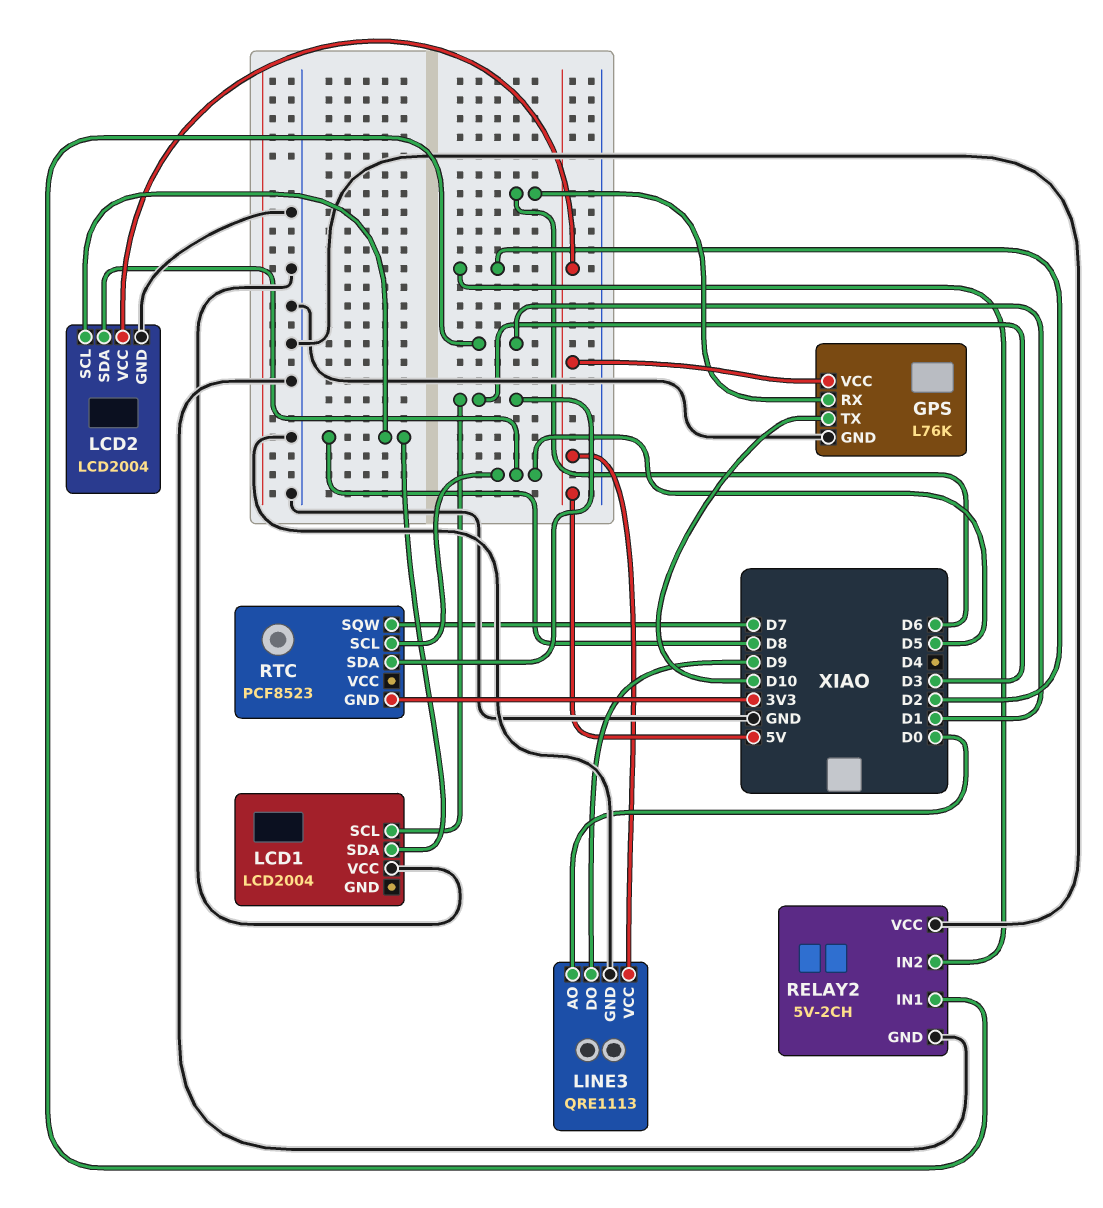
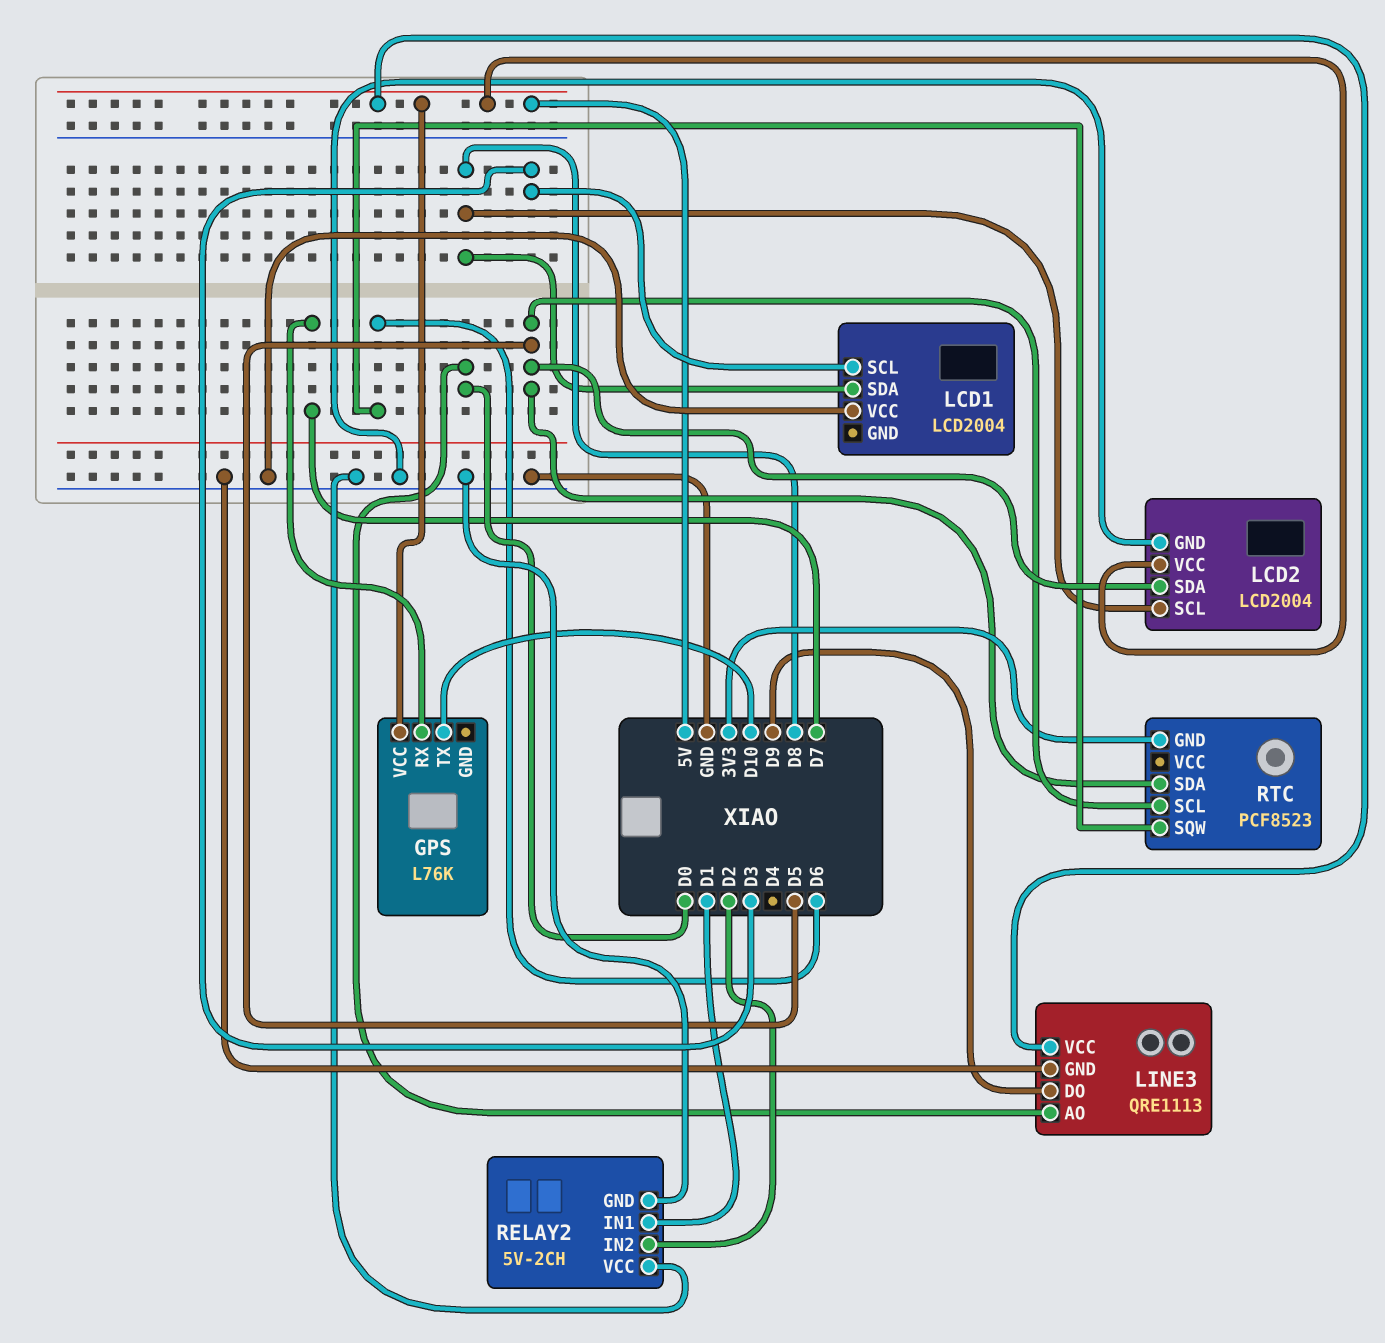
GPS pin GND: GND -> none
GPS pin RX: D6 -> D7
RTC pin SDA: D3 -> D5
RTC pin SQW: D7 -> D6

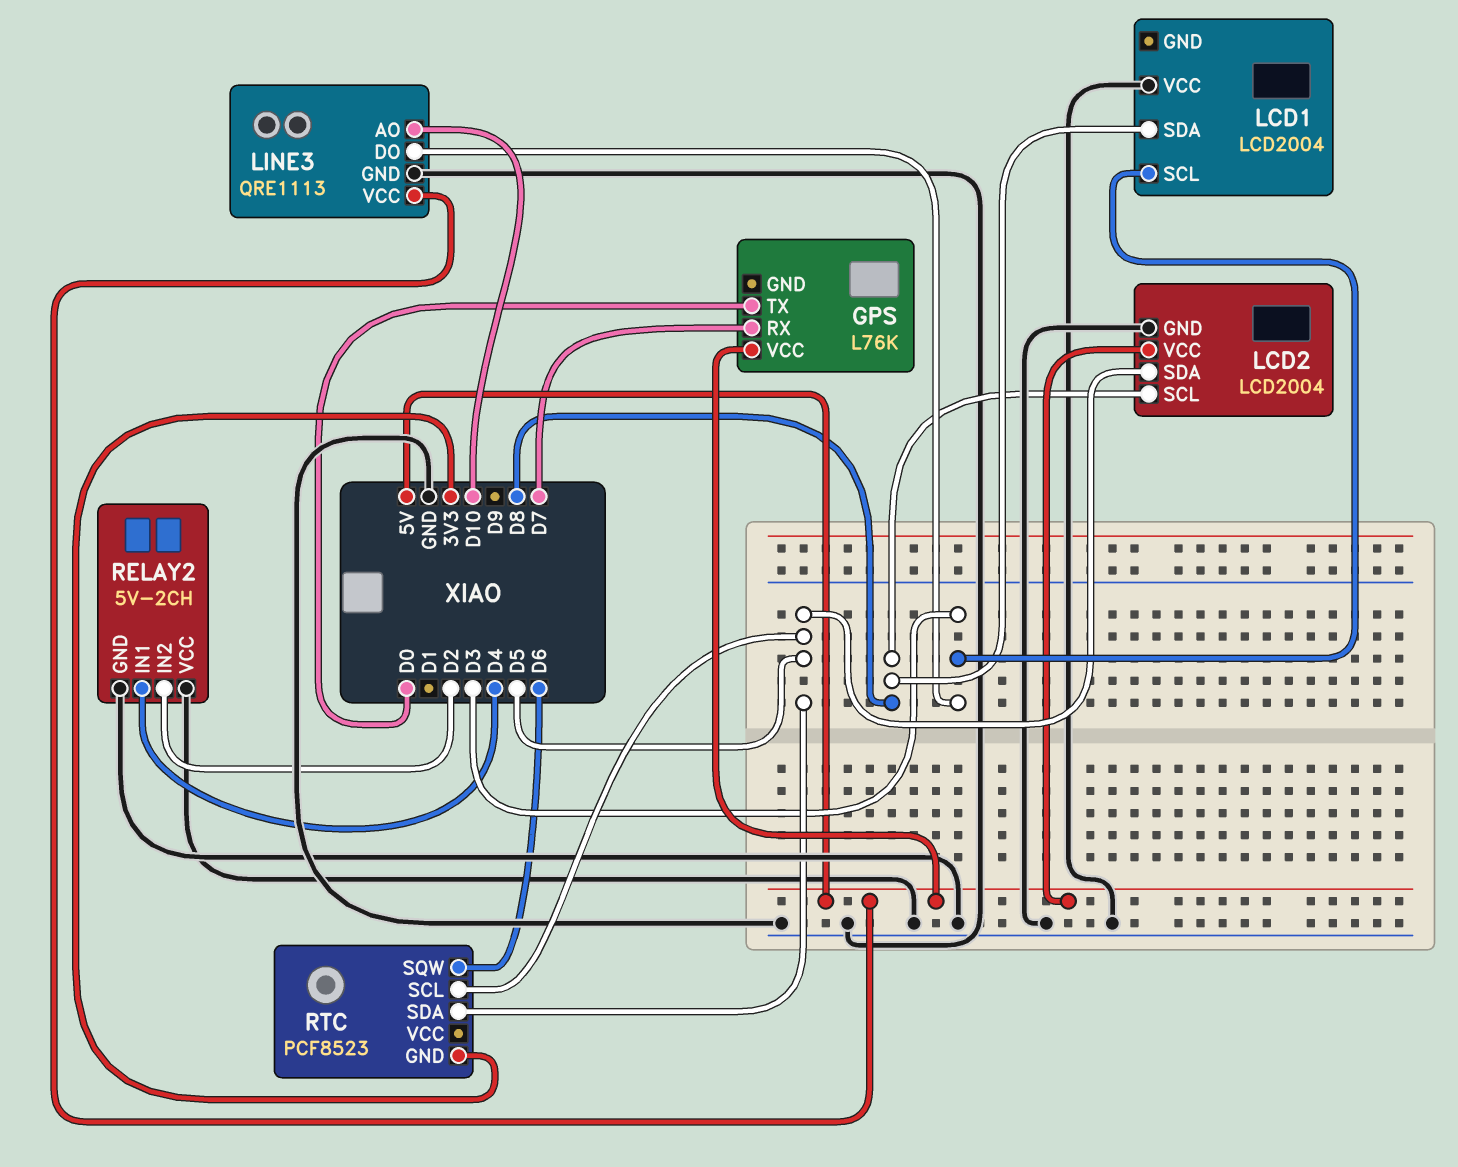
GPS pin TX: D10 -> D0
LINE3 pin AO: D0 -> D10
LINE3 pin DO: D9 -> D3
RELAY2 pin IN1: D1 -> D4

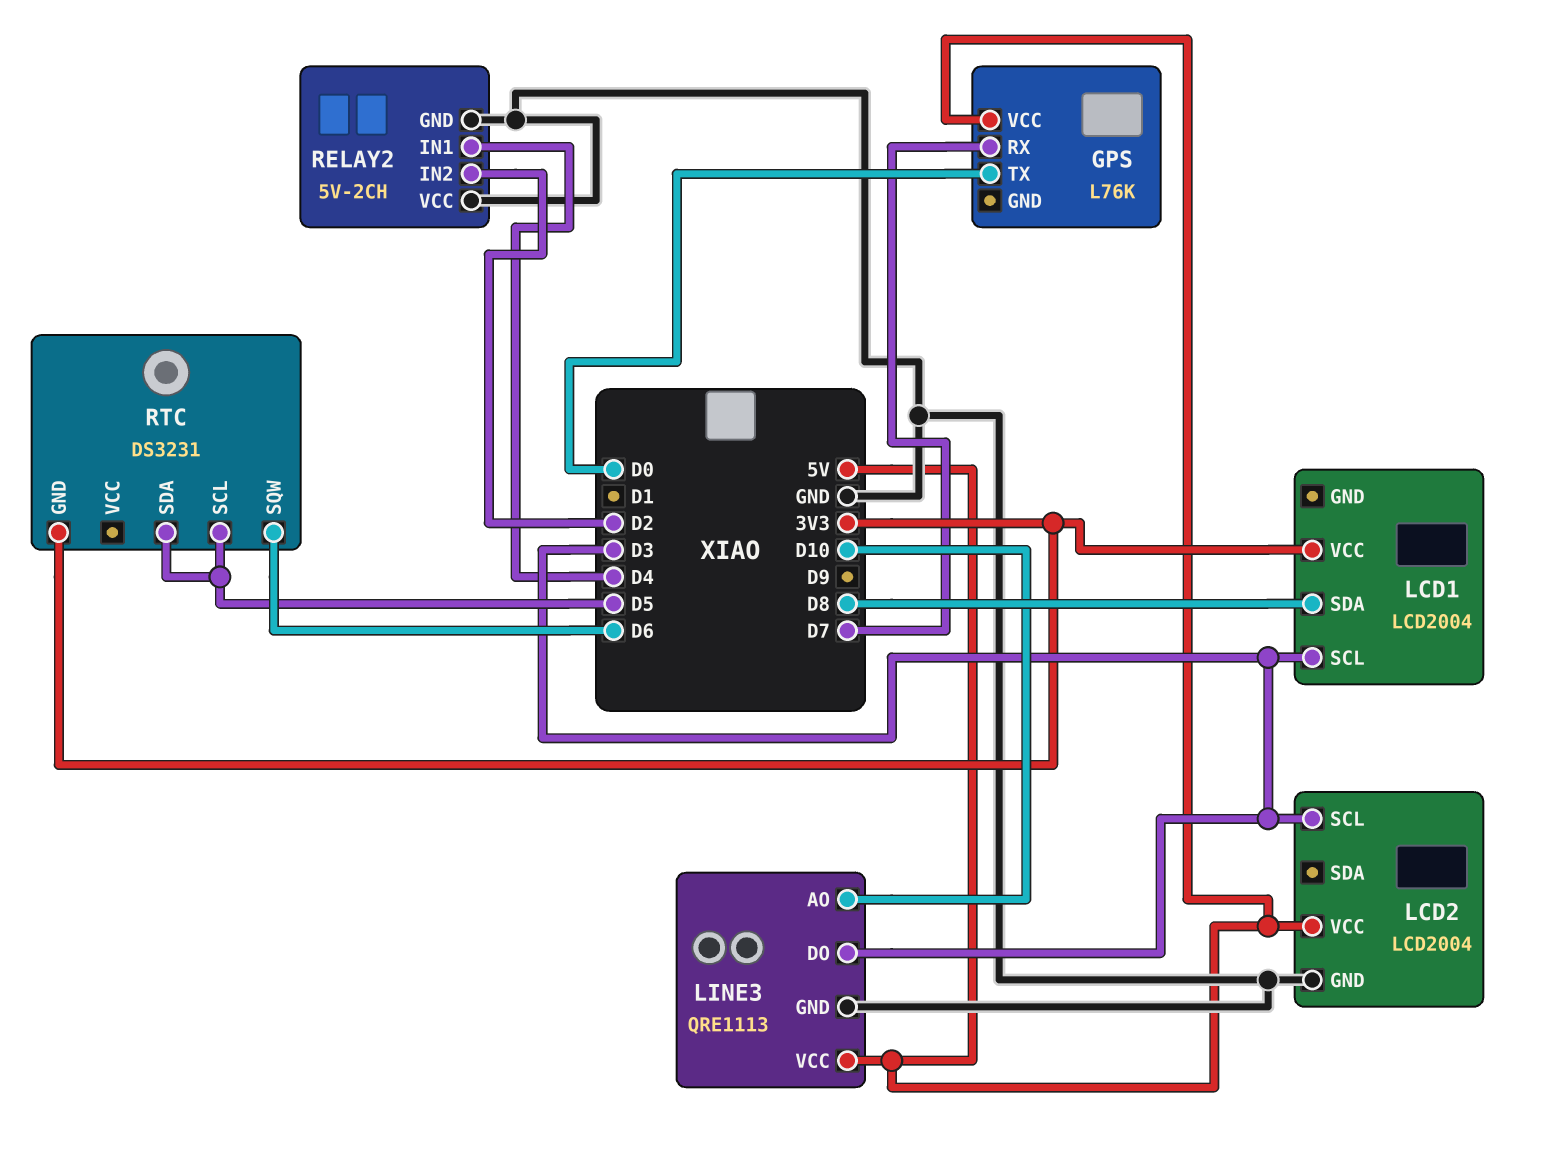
LCD1 pin VCC: GND -> 3V3
LCD2 pin SCL: D8 -> D3
LCD2 pin SDA: D5 -> none
RTC: PCF8523 -> DS3231

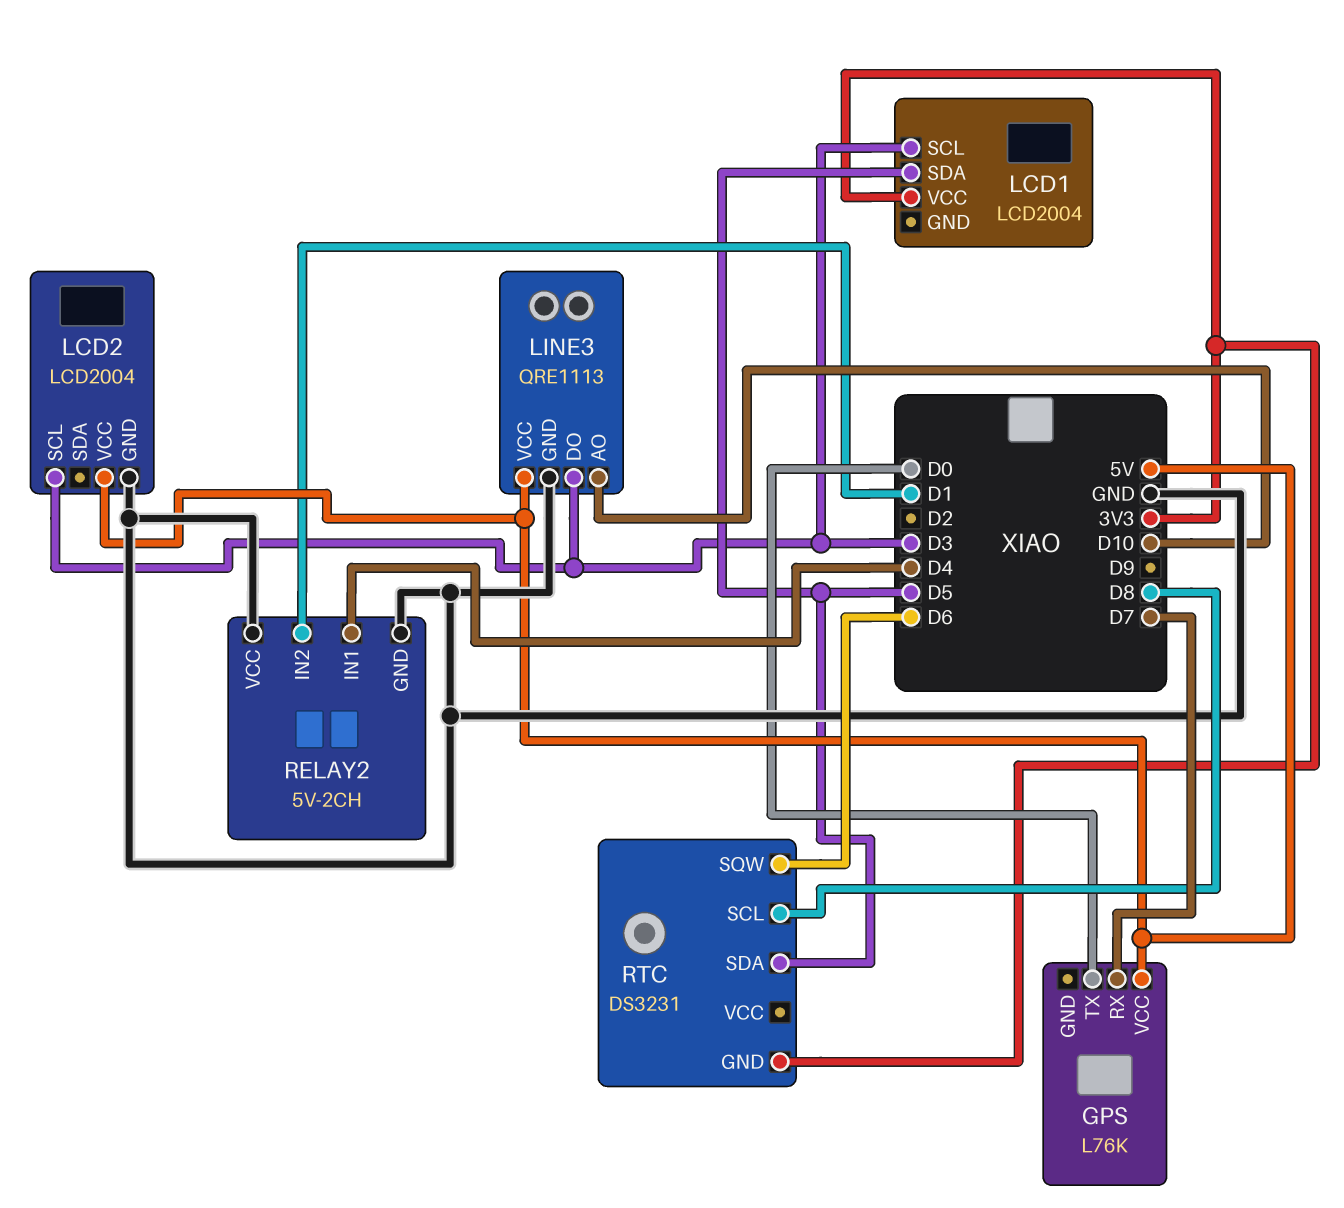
LCD1 pin SDA: D8 -> D5
RELAY2 pin IN2: D2 -> D1
RTC pin SCL: D5 -> D8

